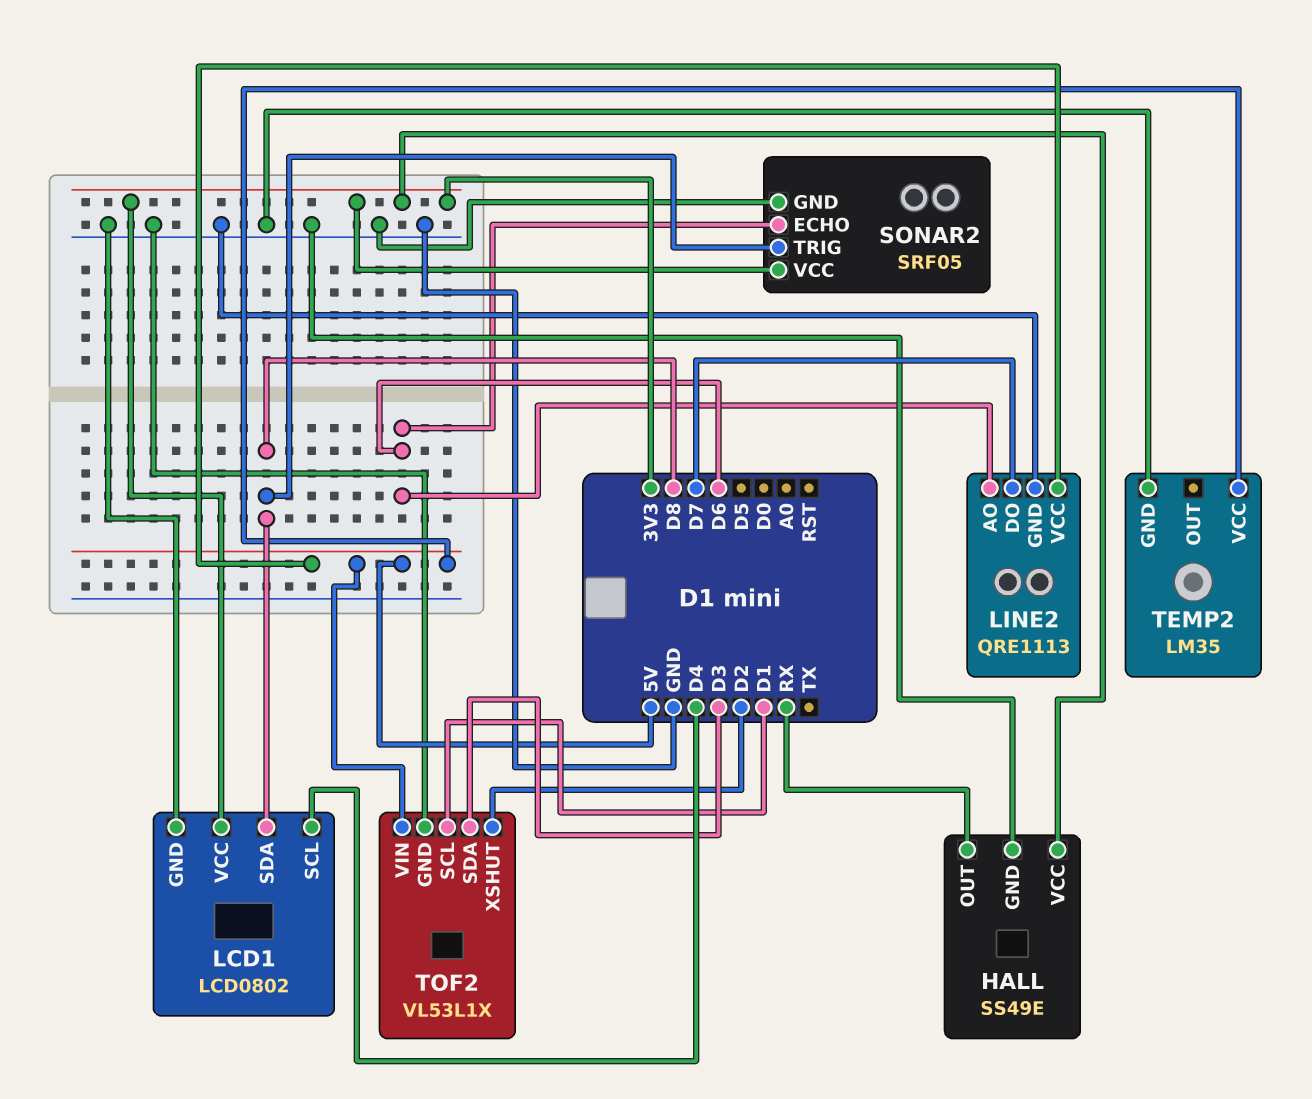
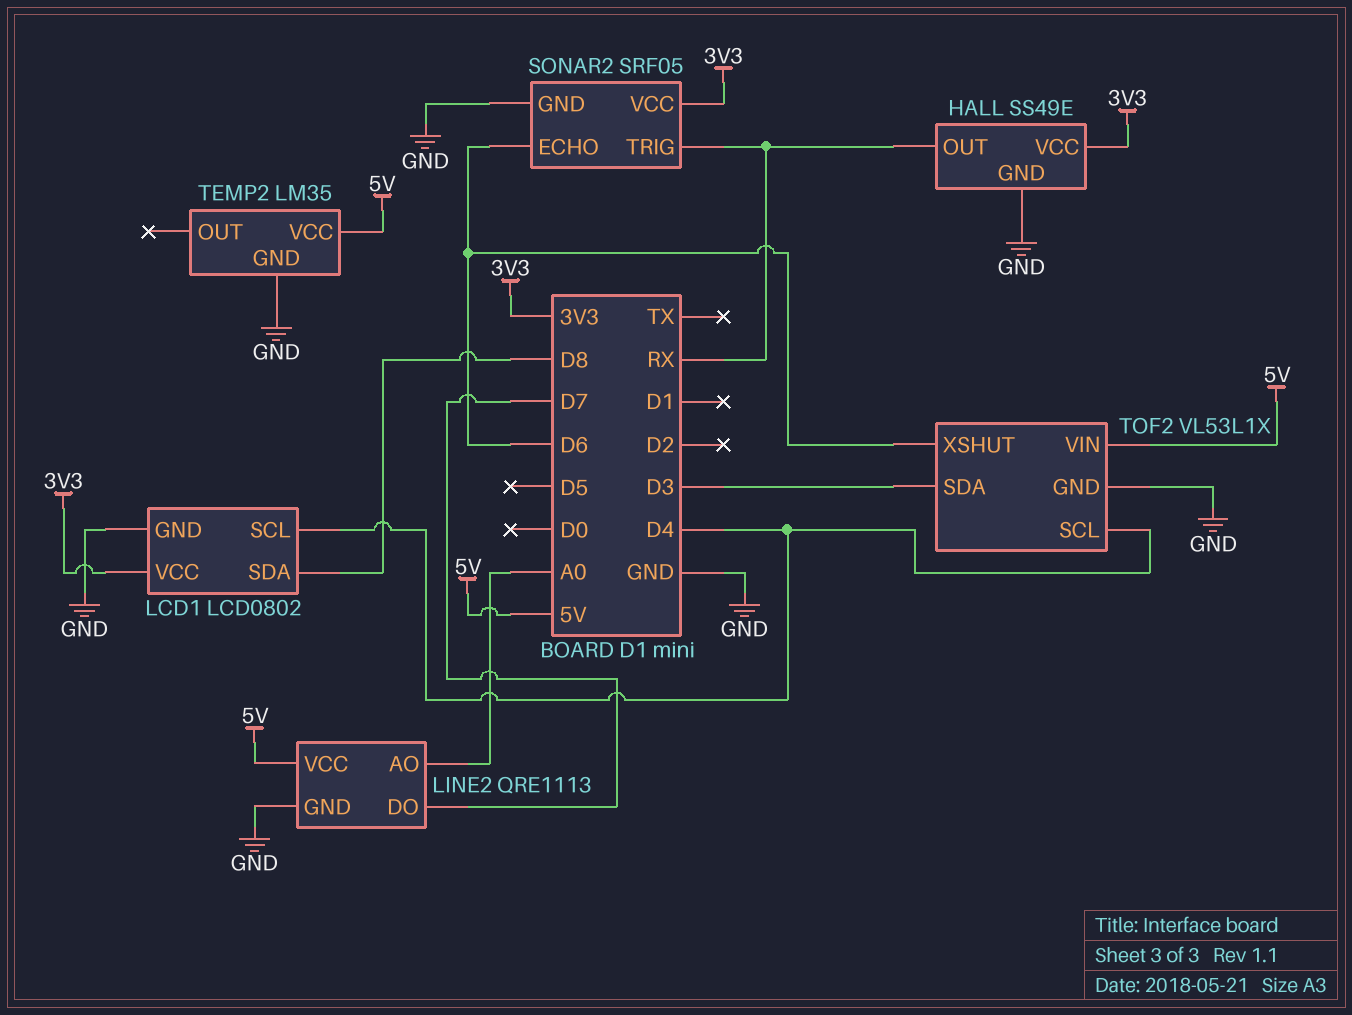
LINE2 pin AO: D6 -> A0
SONAR2 pin TRIG: D8 -> RX
TOF2 pin SCL: D1 -> D4
TOF2 pin XSHUT: D2 -> D6

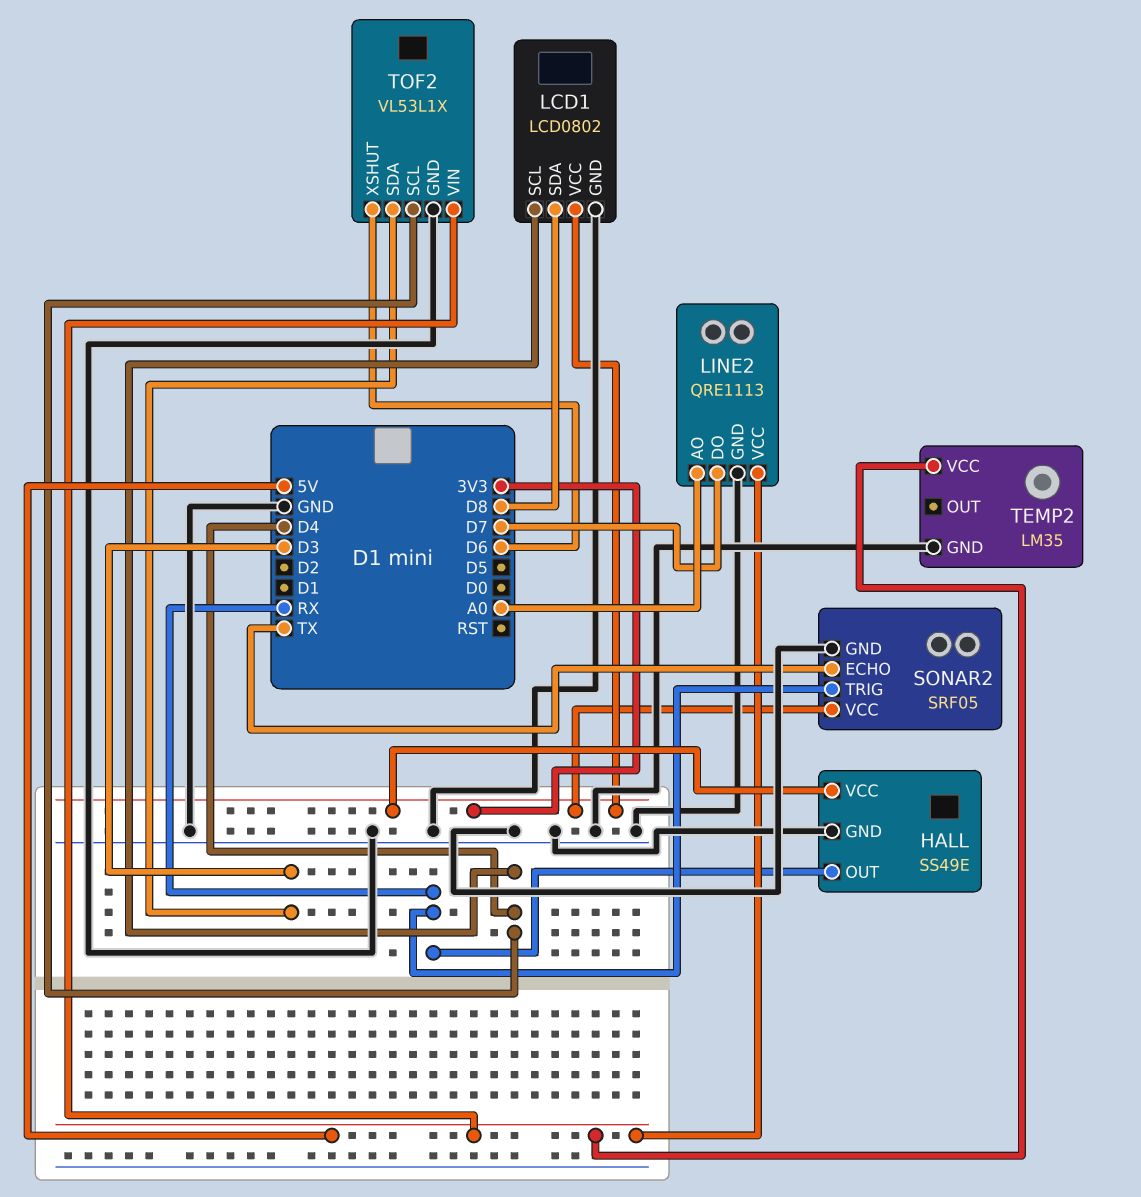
SONAR2 pin ECHO: D6 -> TX

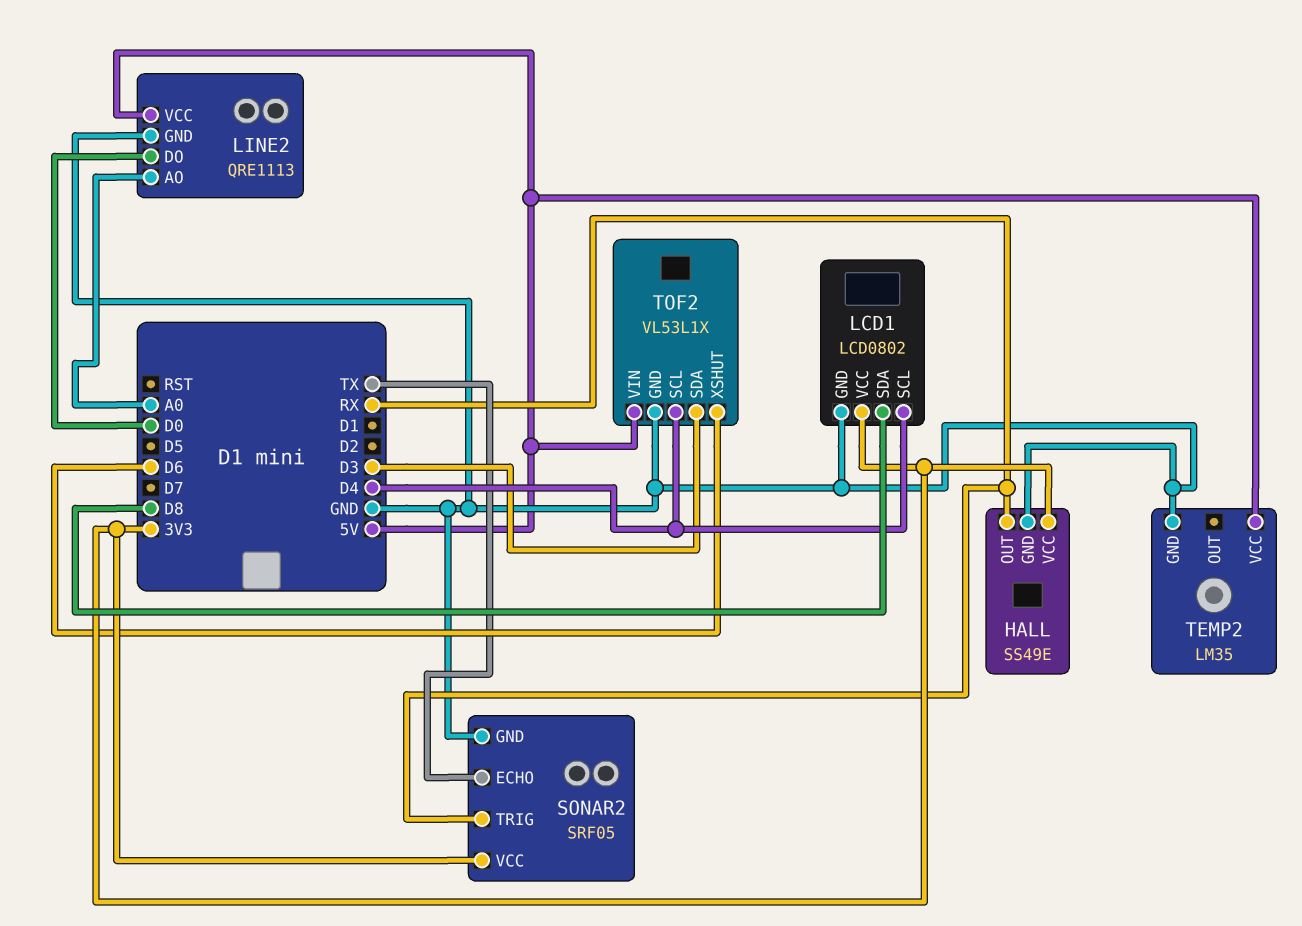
LINE2 pin DO: D7 -> D0

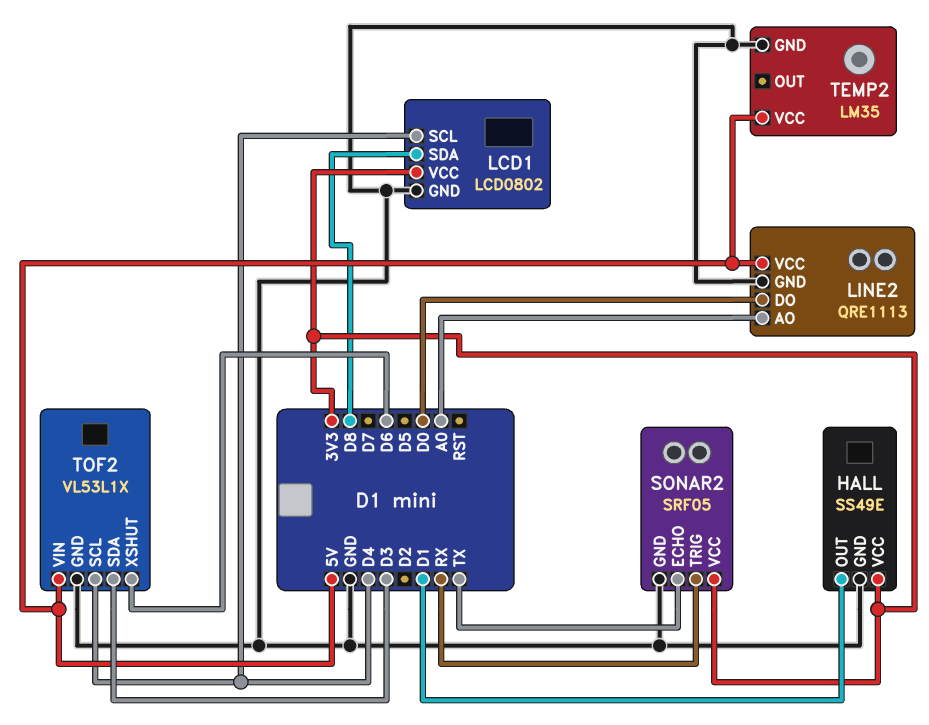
HALL pin OUT: RX -> D1

